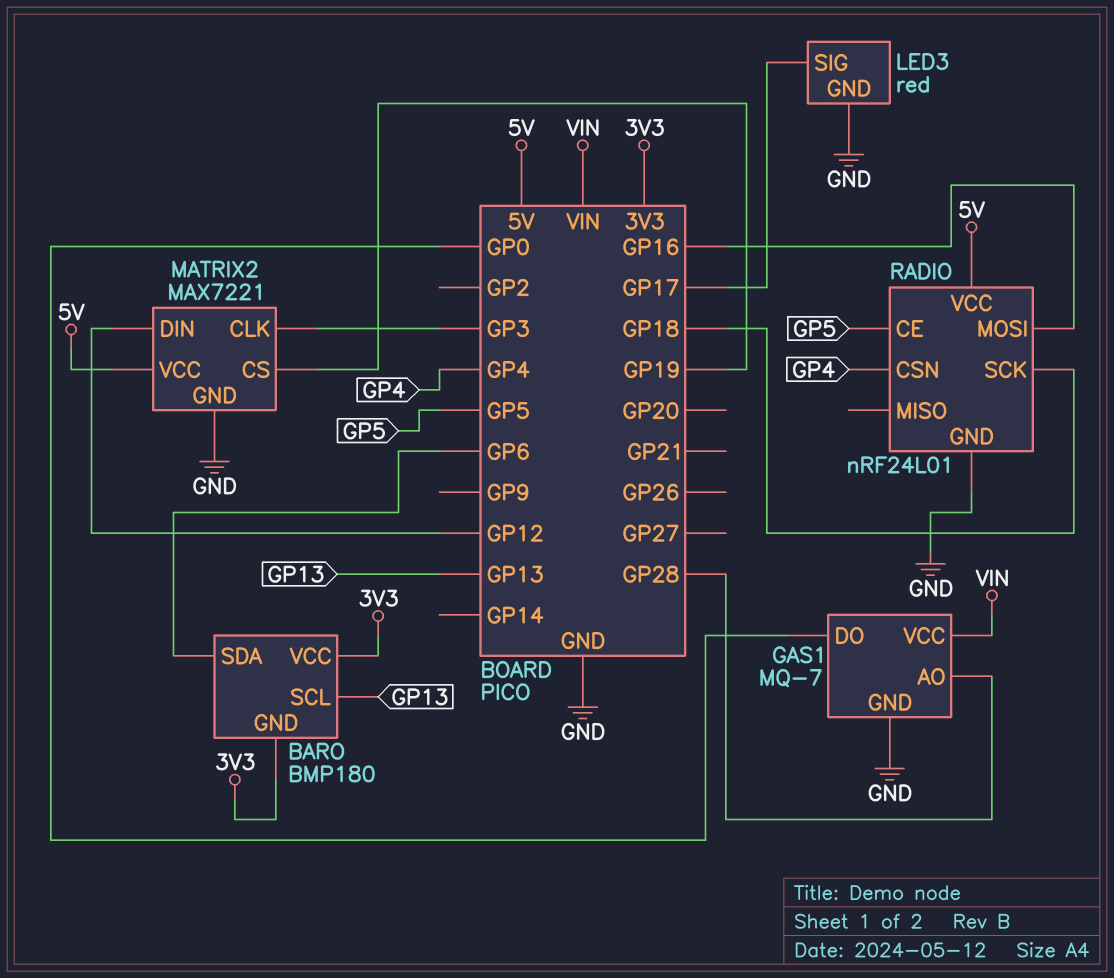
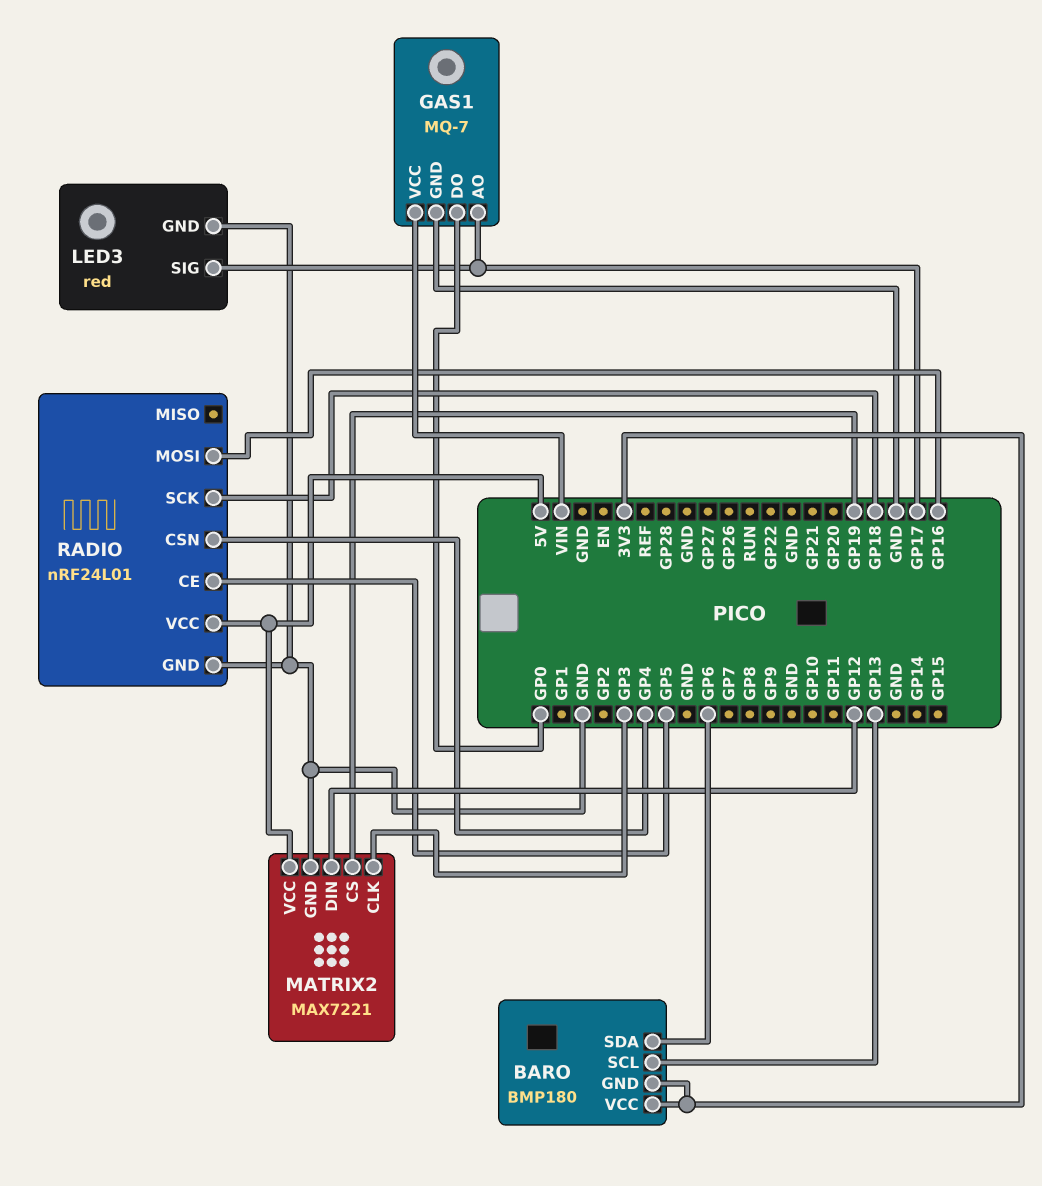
GAS1 pin AO: GP28 -> GP17

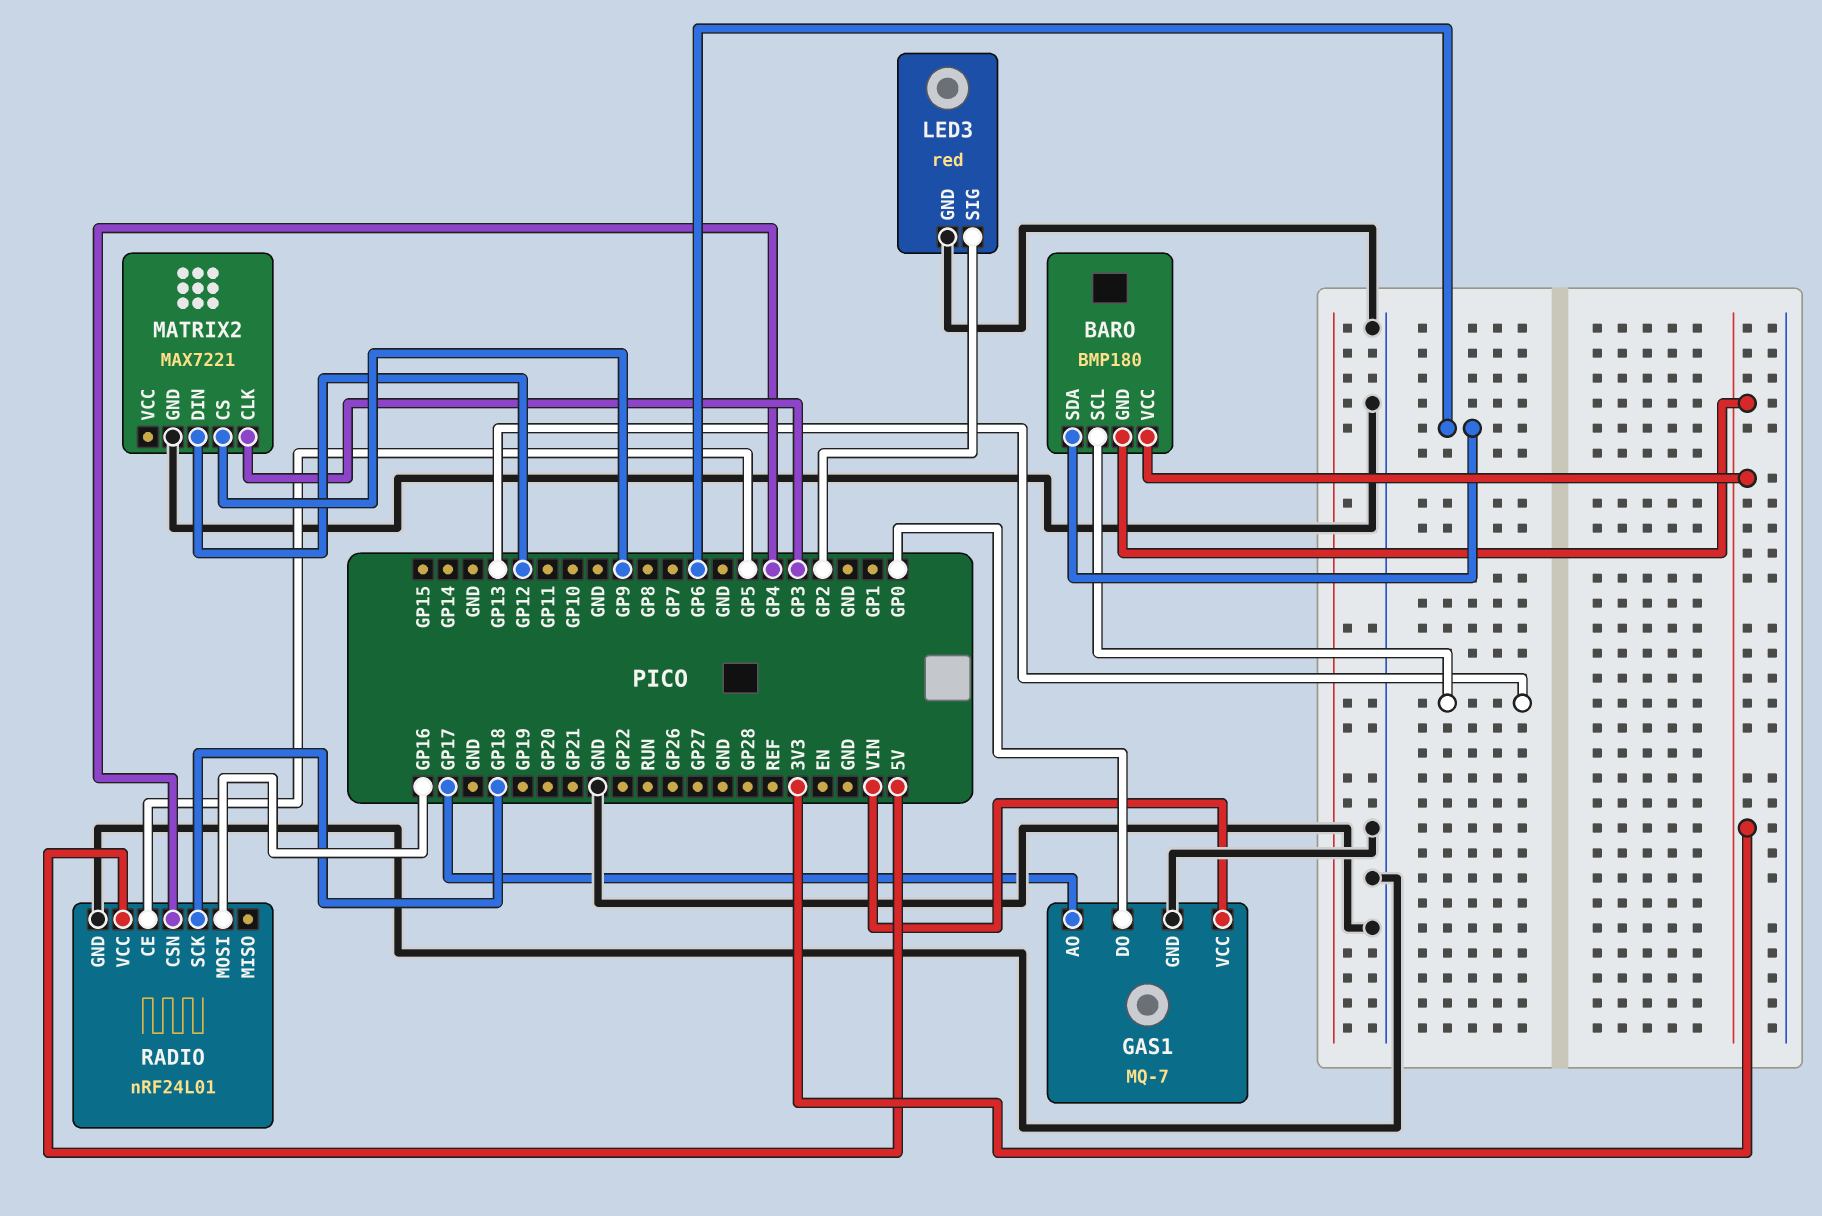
LED3 pin SIG: GP17 -> GP2
MATRIX2 pin CS: GP19 -> GP9
MATRIX2 pin VCC: 5V -> none

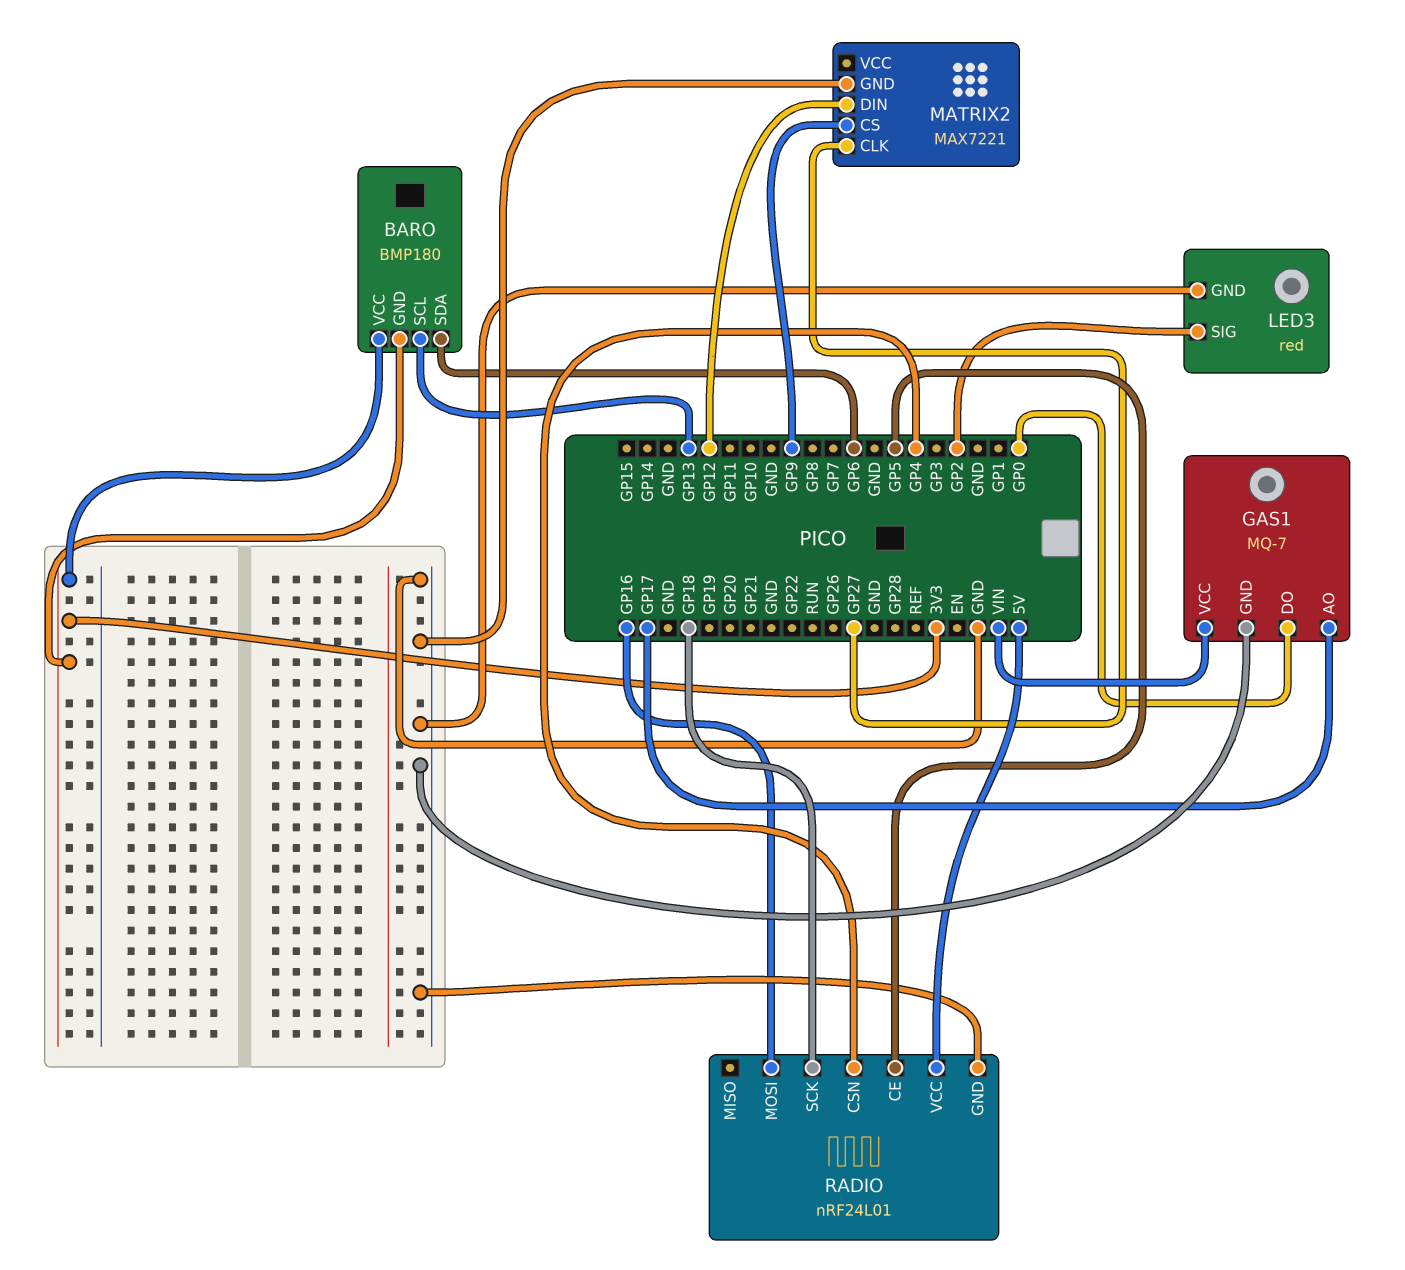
MATRIX2 pin CLK: GP3 -> GP27

